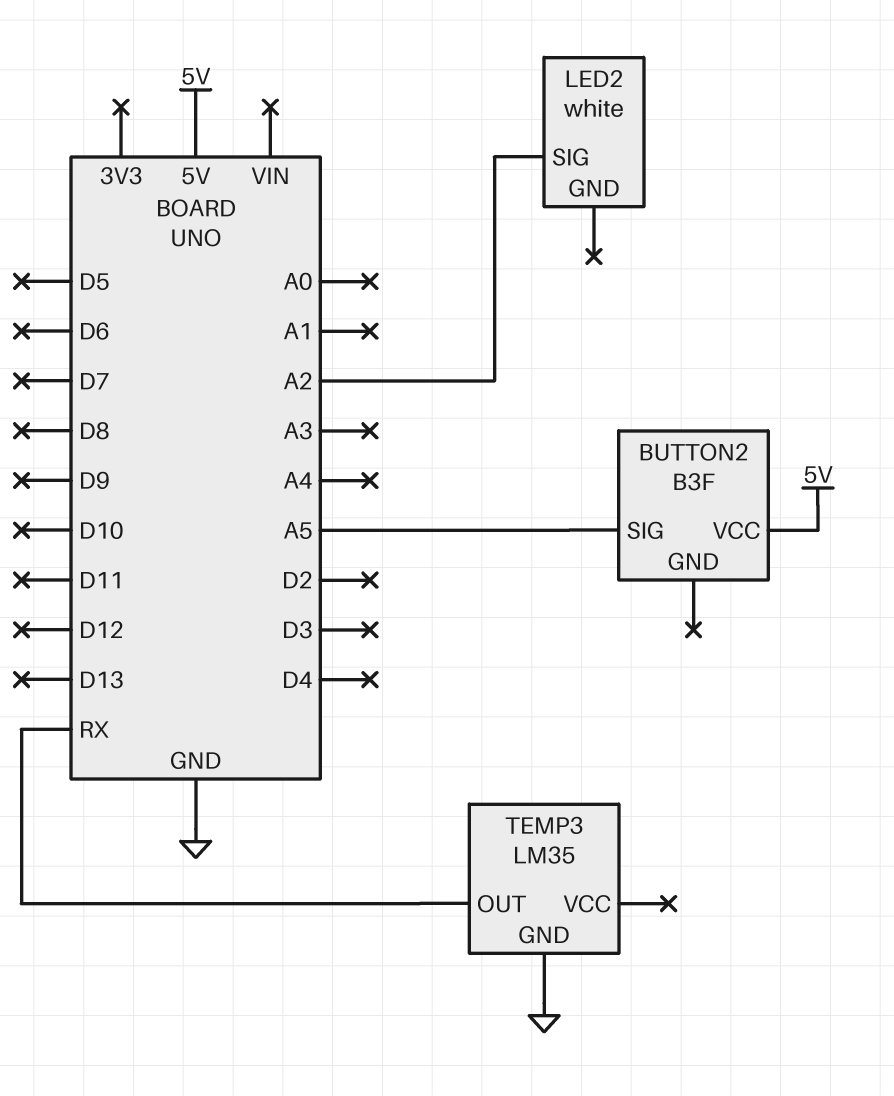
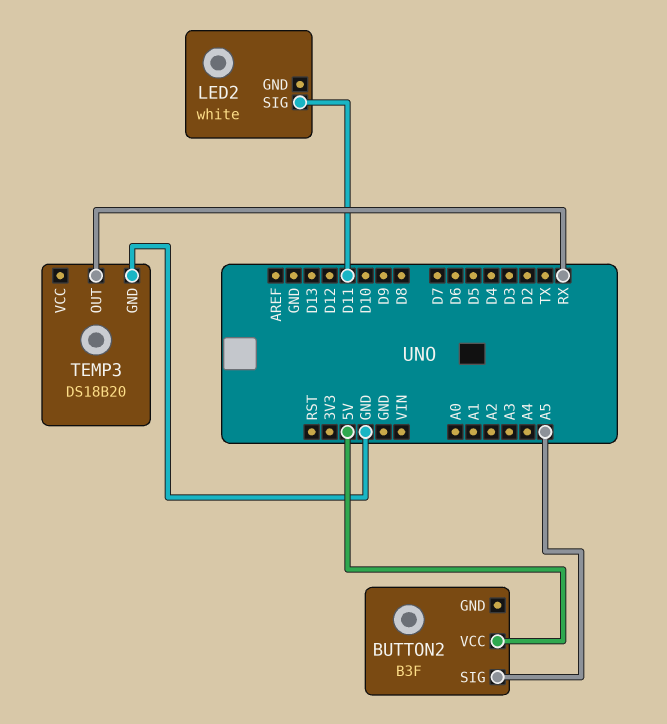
LED2 pin SIG: A2 -> D11
TEMP3: LM35 -> DS18B20

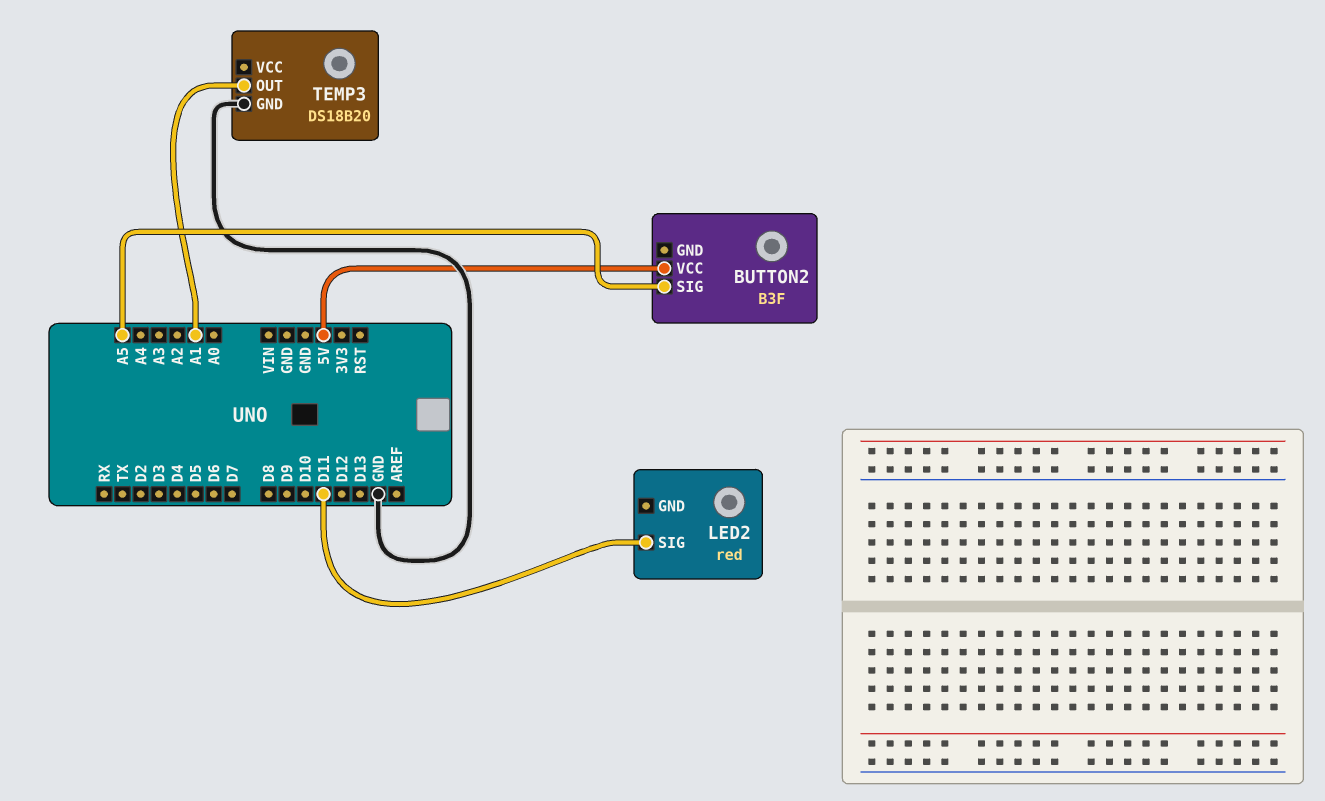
LED2: white -> red
TEMP3 pin OUT: RX -> A1

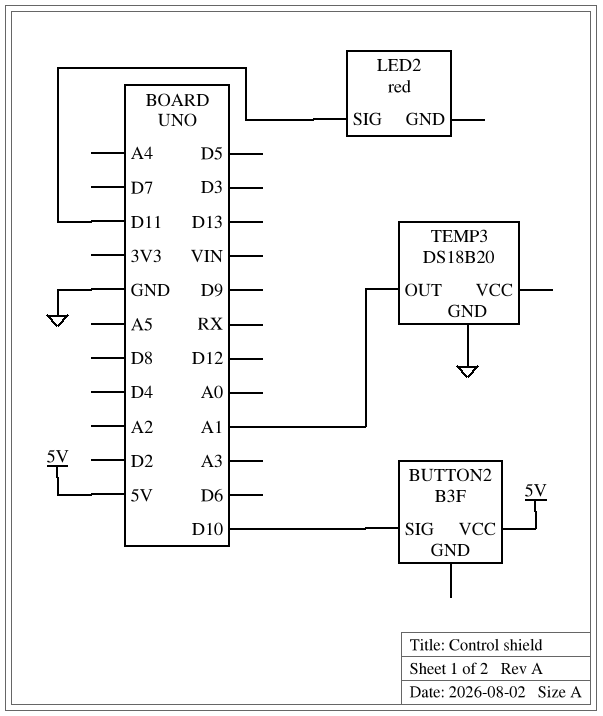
BUTTON2 pin SIG: A5 -> D10

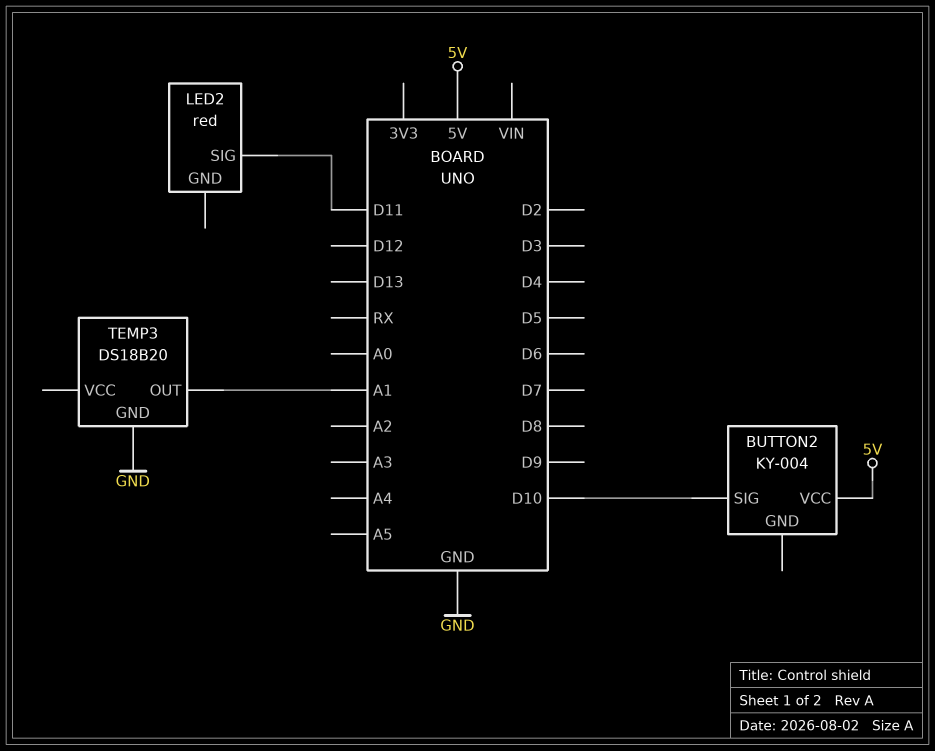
BUTTON2: B3F -> KY-004

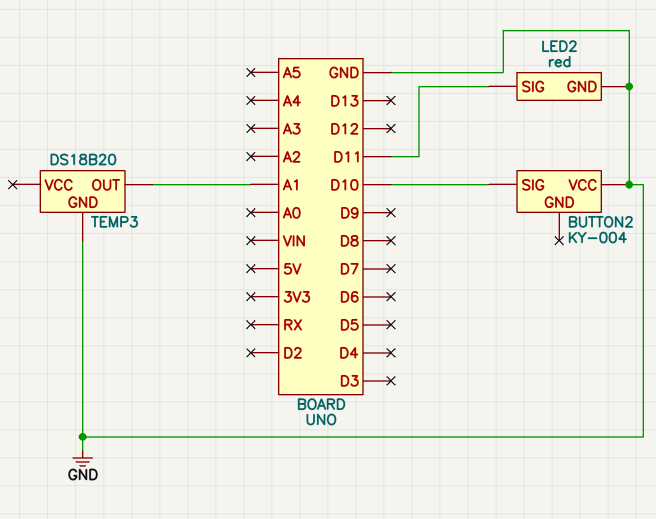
BUTTON2 pin VCC: 5V -> GND
LED2 pin GND: none -> GND

